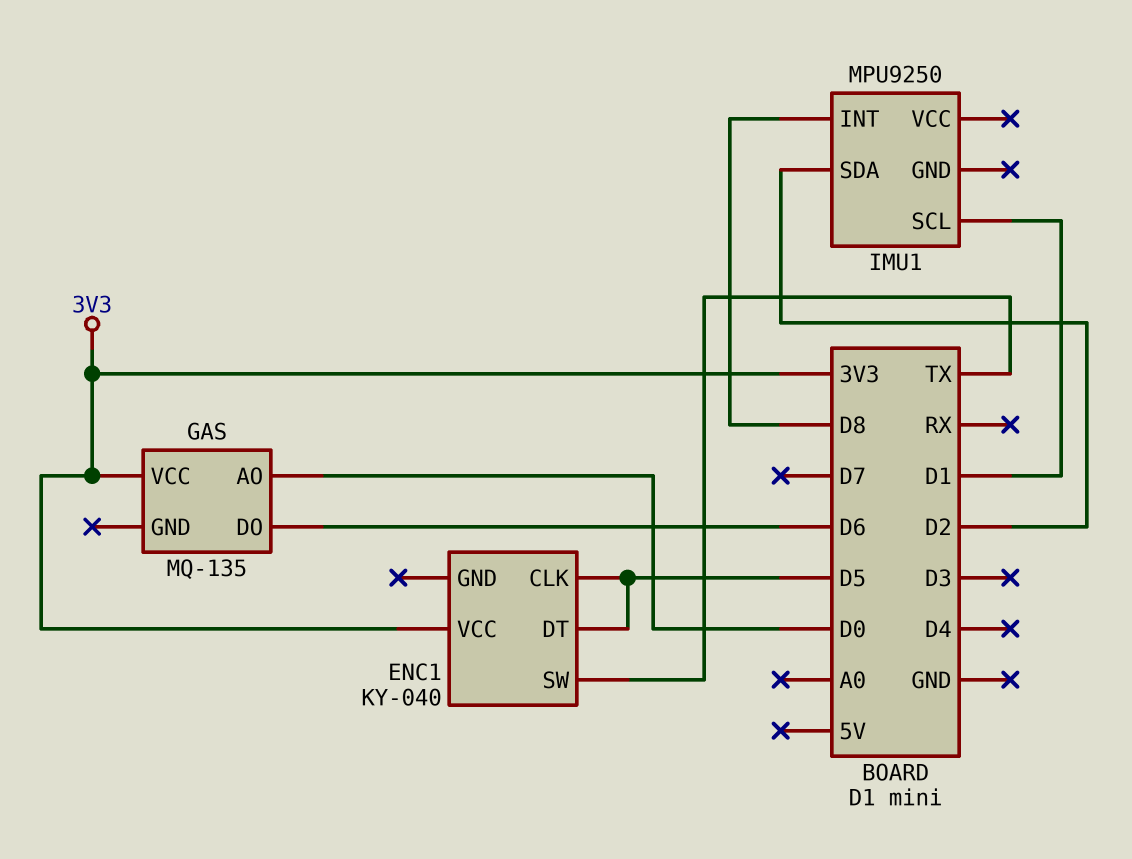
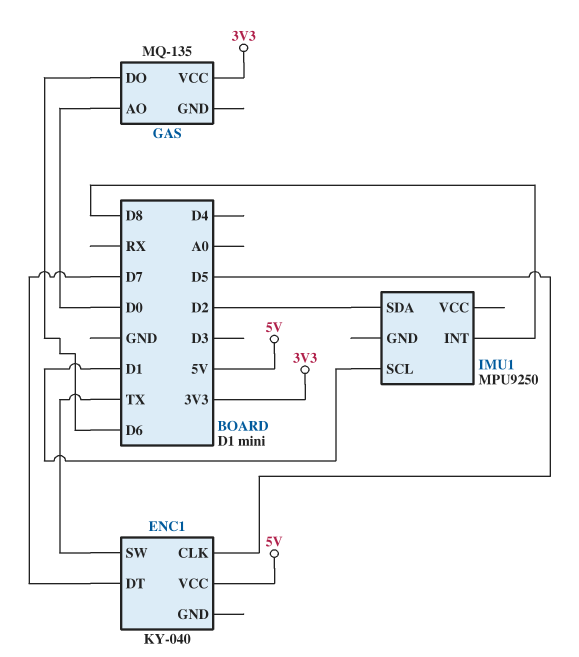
ENC1 pin DT: D5 -> D7
ENC1 pin VCC: 3V3 -> 5V

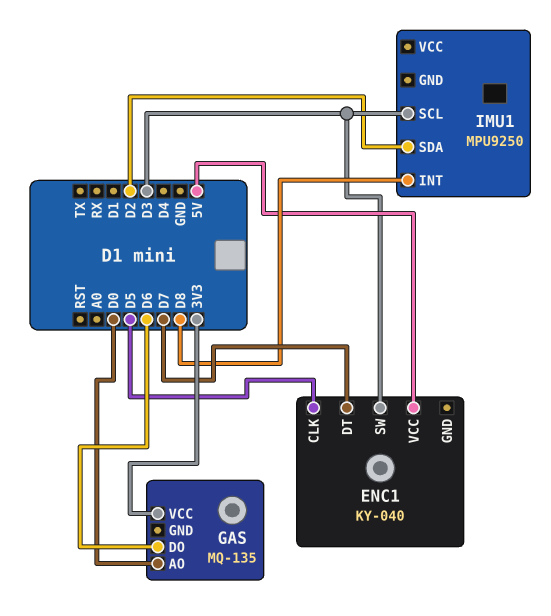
ENC1 pin SW: TX -> D3
IMU1 pin SCL: D1 -> D3

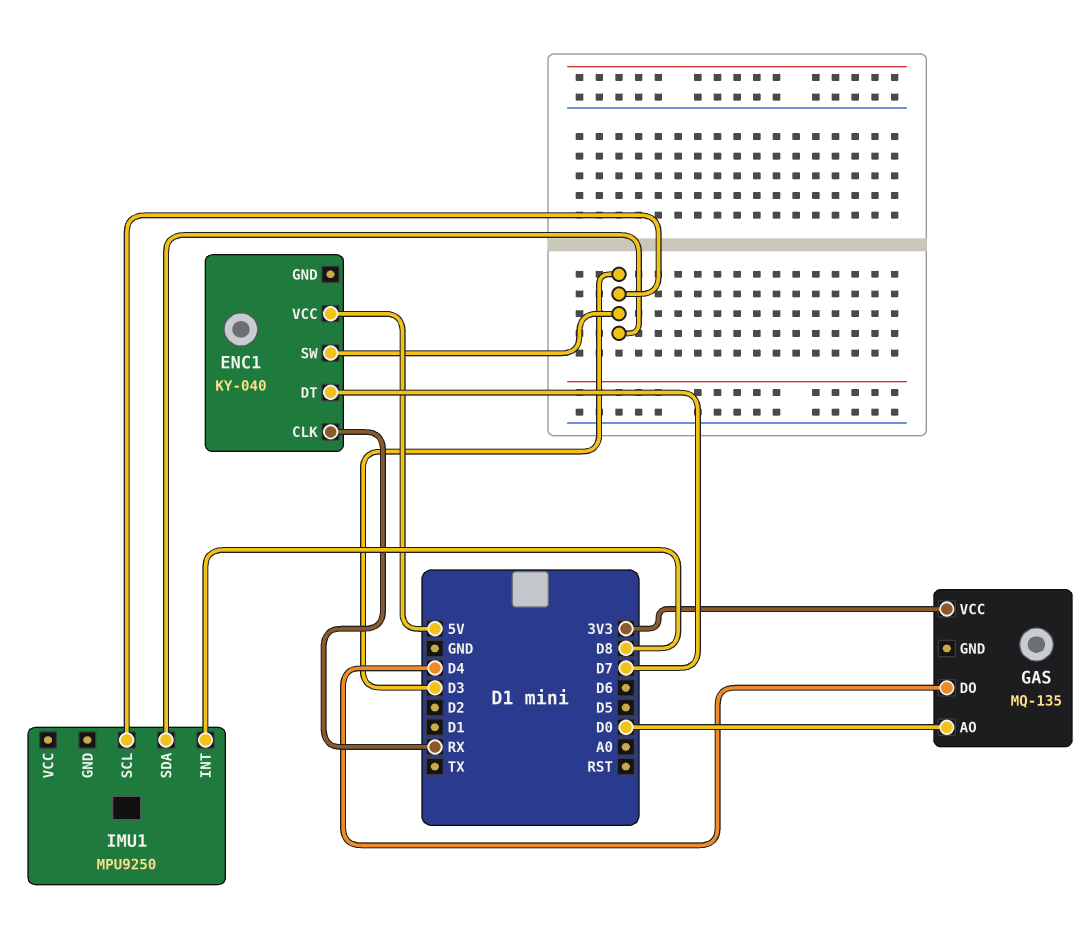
ENC1 pin CLK: D5 -> RX
GAS pin DO: D6 -> D4
IMU1 pin SDA: D2 -> D3

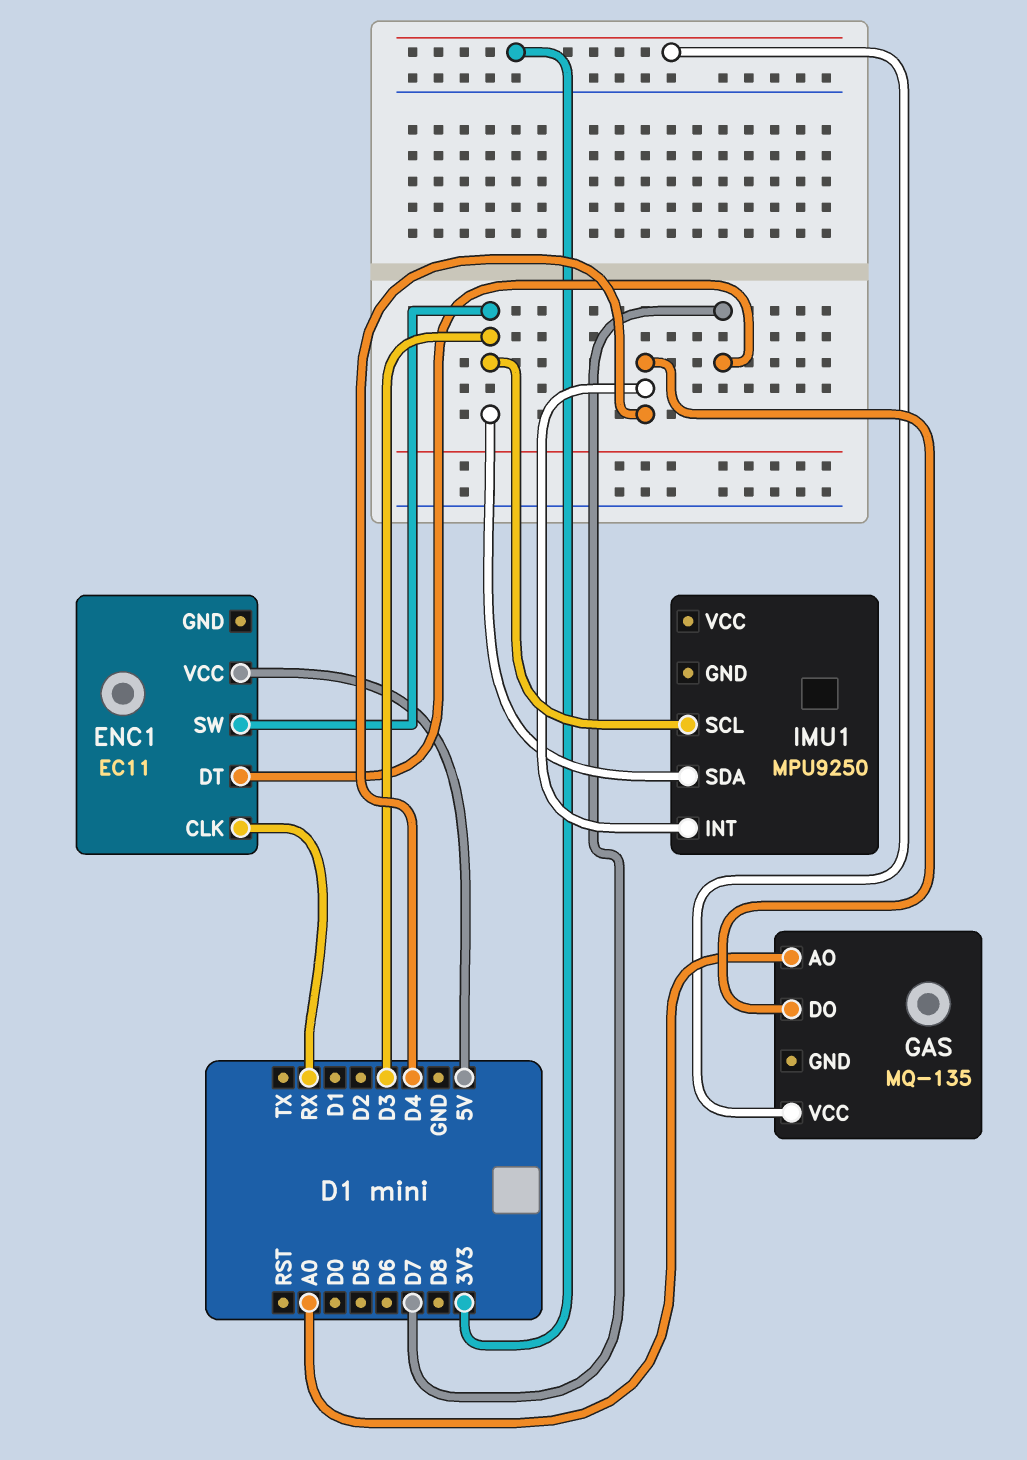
ENC1: KY-040 -> EC11
GAS pin AO: D0 -> A0
IMU1 pin INT: D8 -> D4

